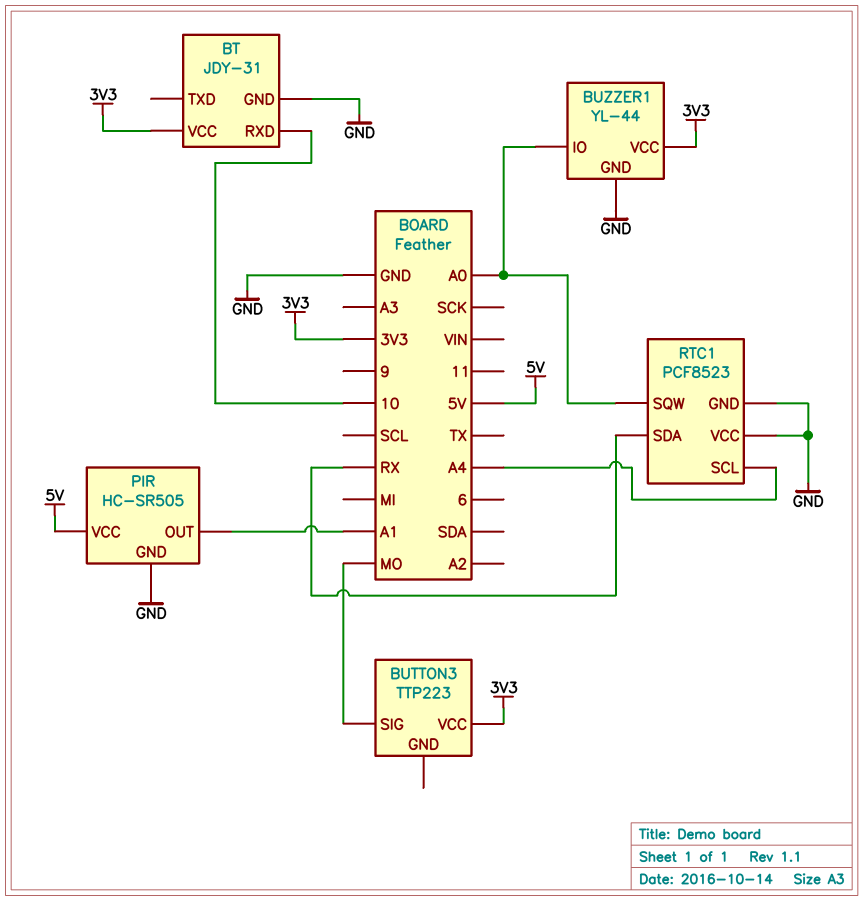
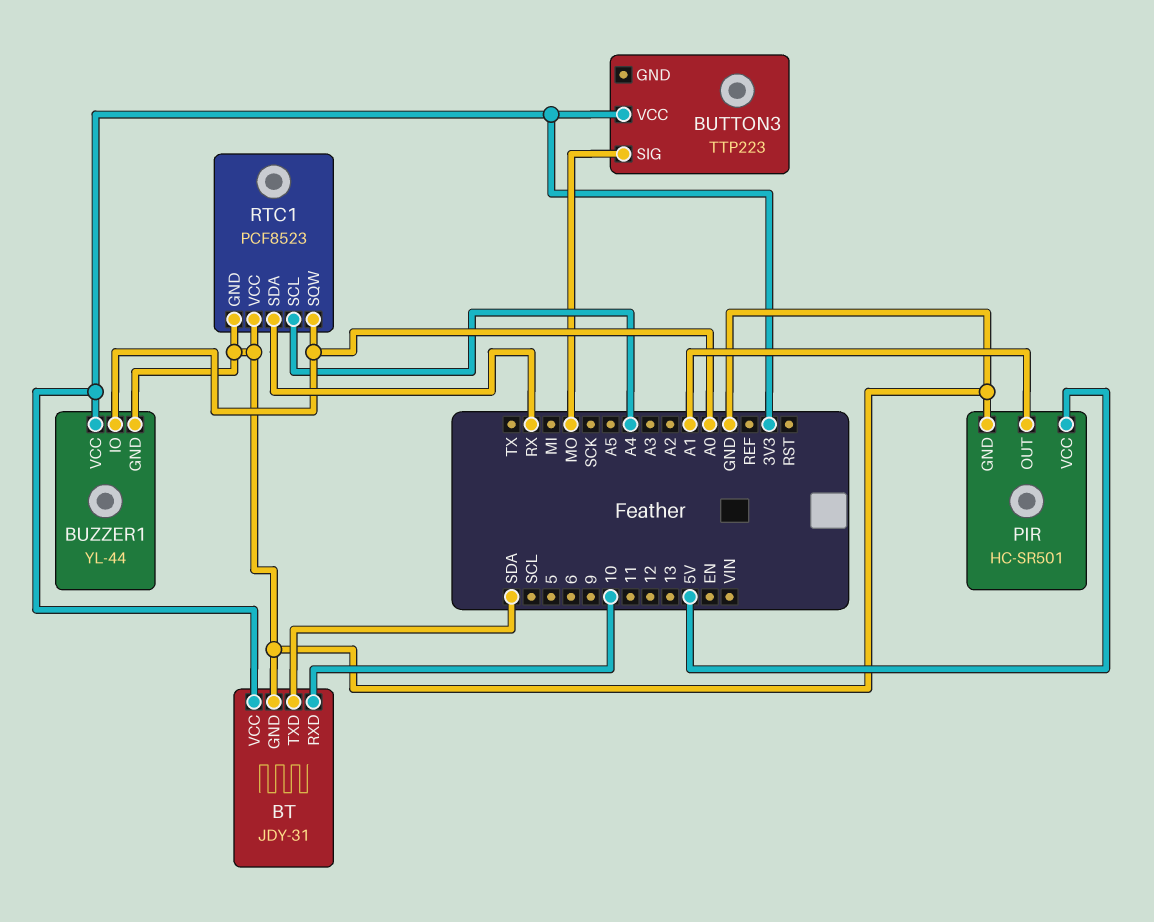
BT pin TXD: none -> SDA
PIR: HC-SR505 -> HC-SR501

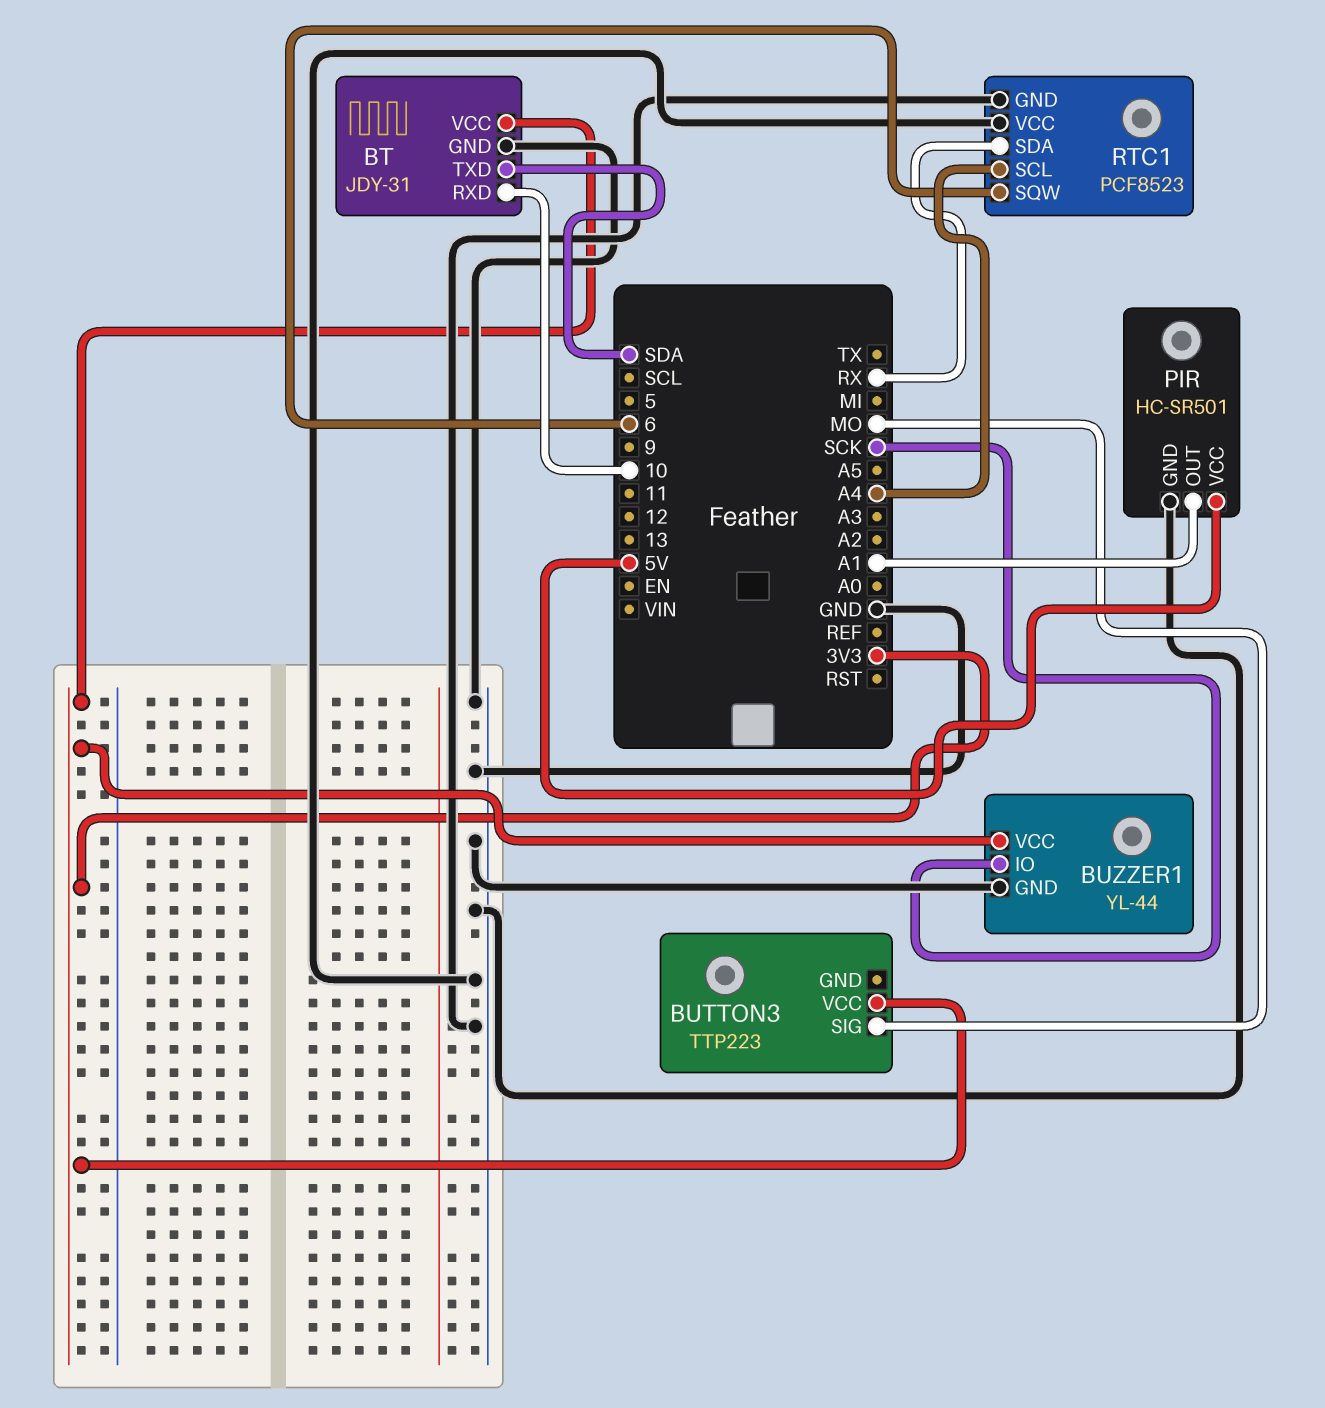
BUZZER1 pin IO: A0 -> SCK
RTC1 pin SQW: A0 -> 6

